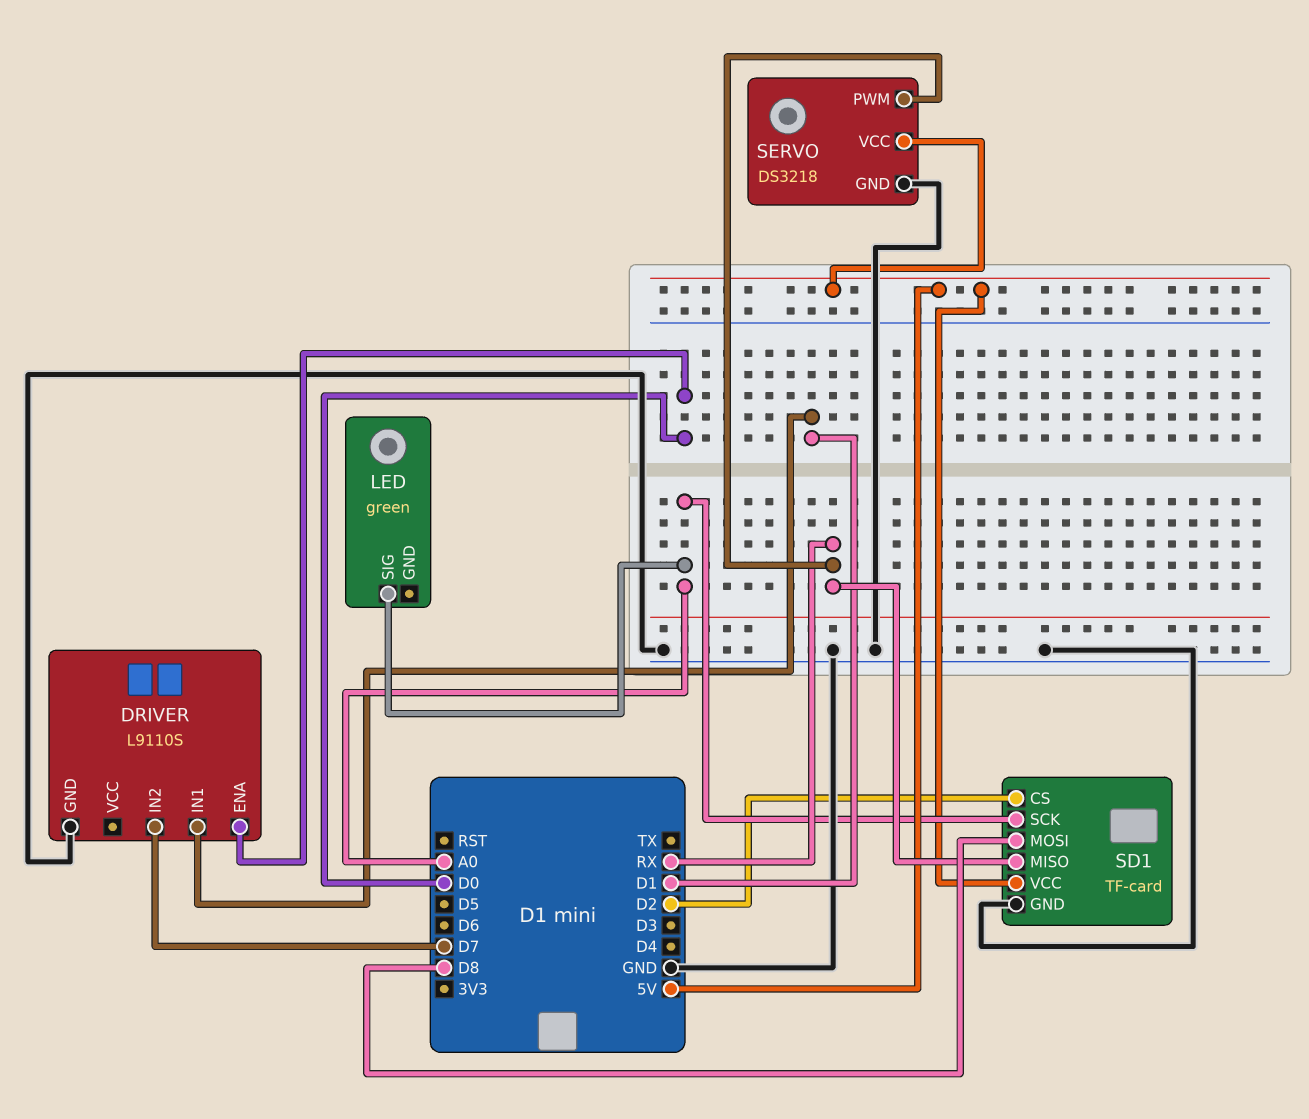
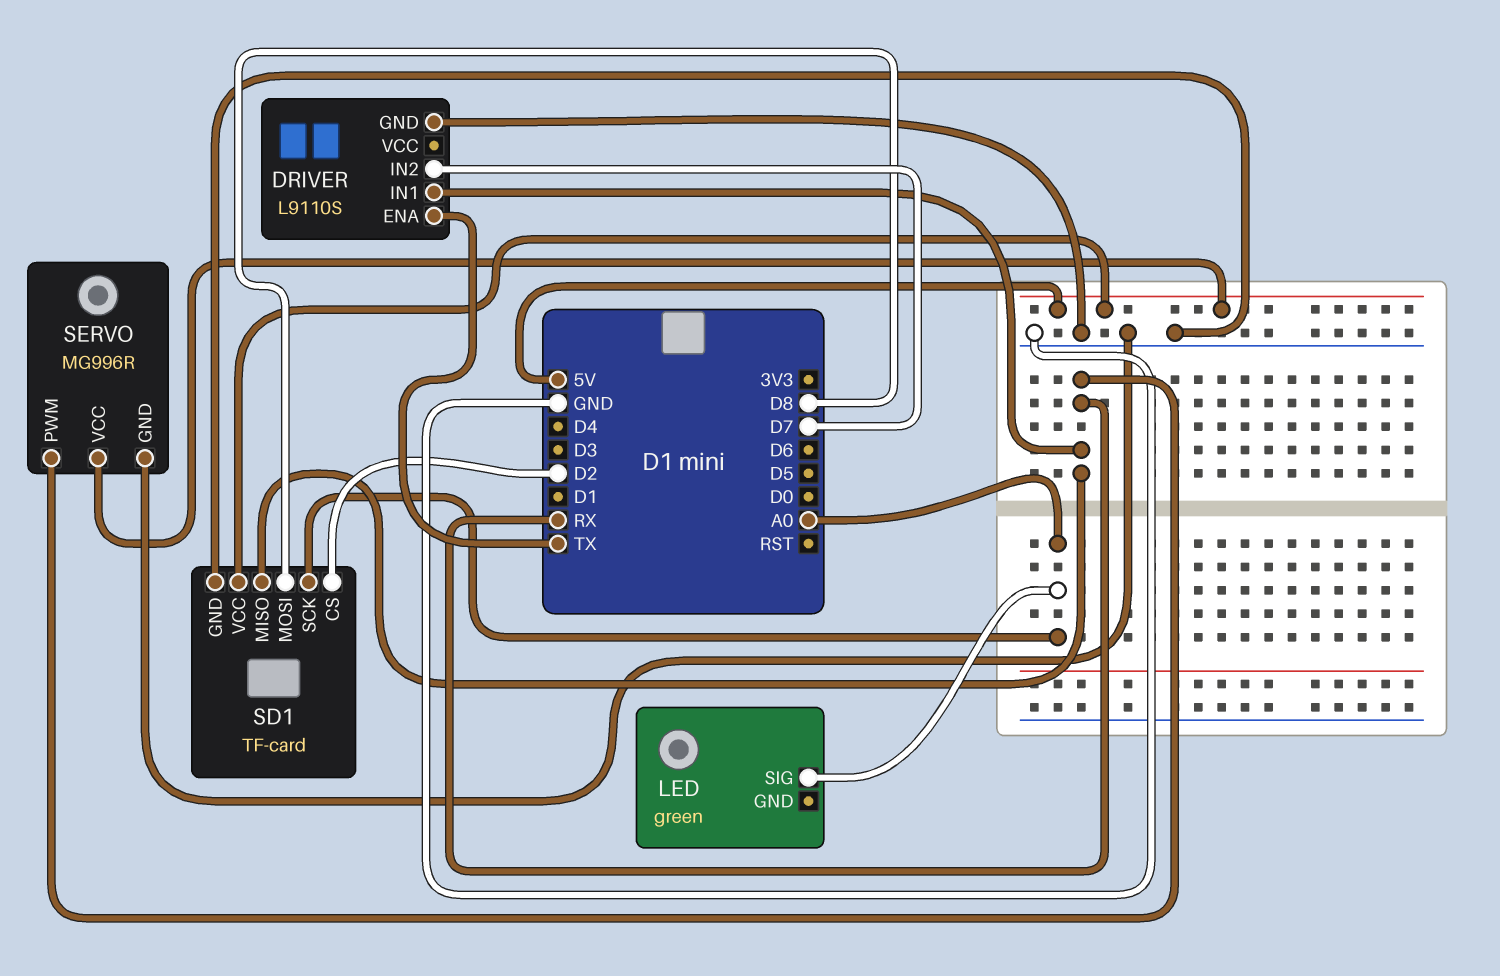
DRIVER pin ENA: D0 -> TX
DRIVER pin IN1: D1 -> RX
SERVO: DS3218 -> MG996R

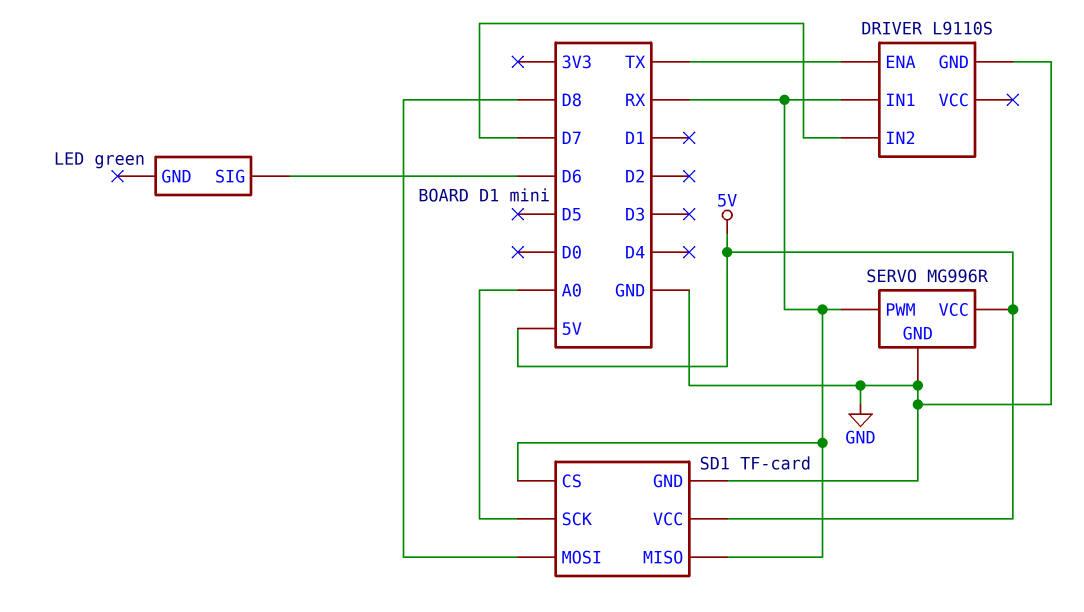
LED pin SIG: A0 -> D6
SD1 pin CS: D2 -> RX

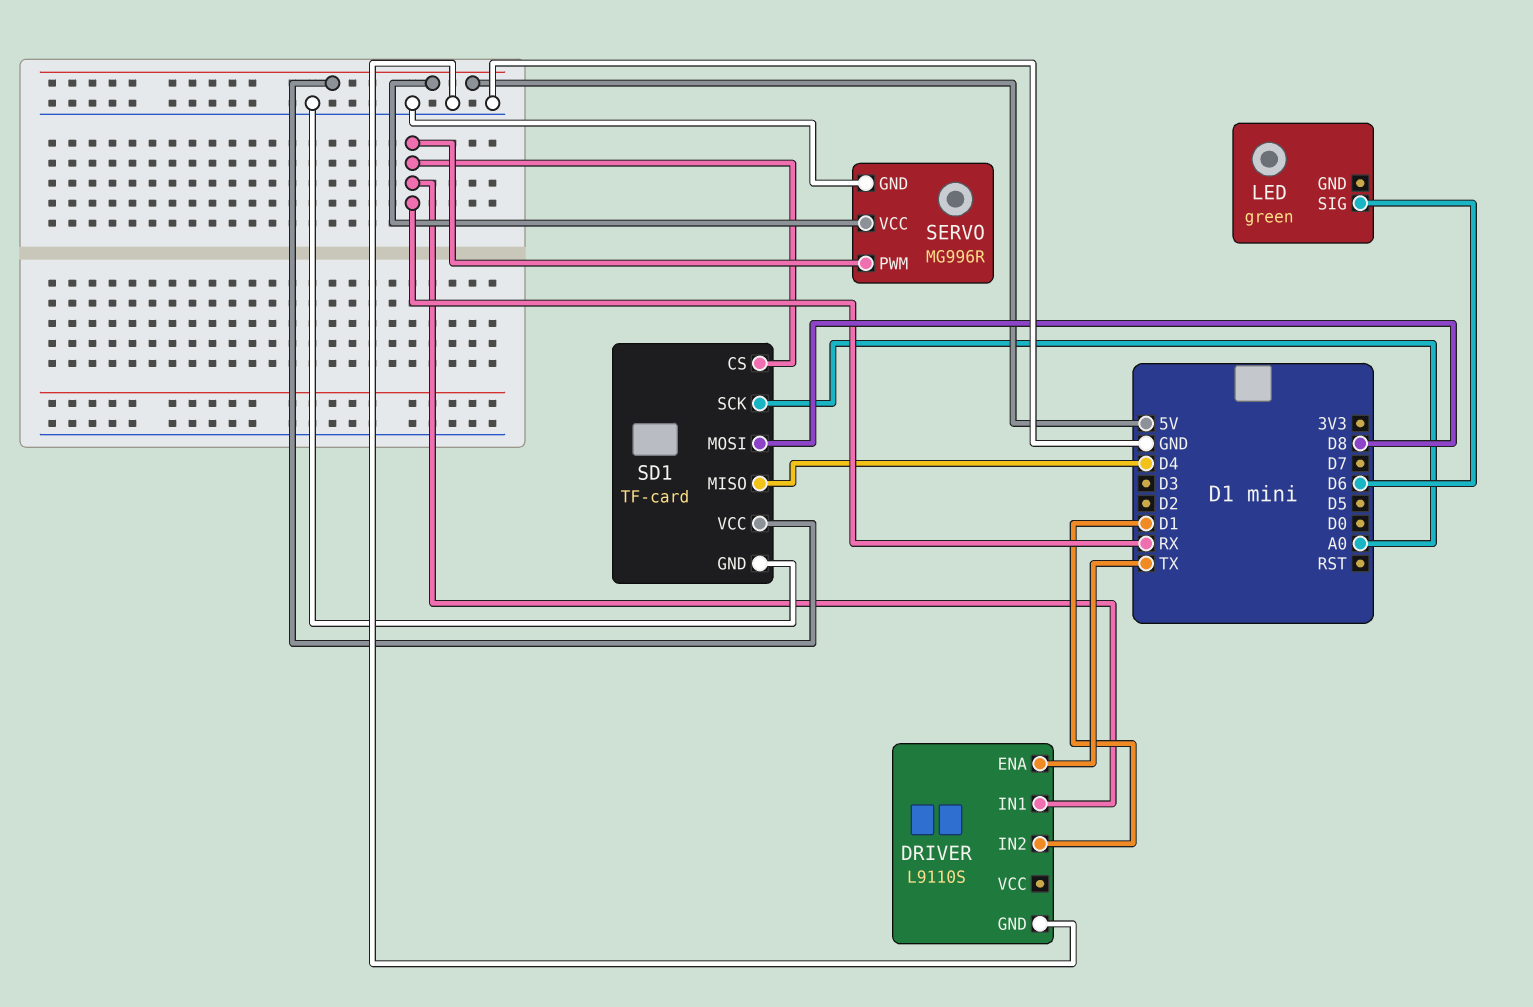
DRIVER pin IN2: D7 -> D1
SD1 pin MISO: RX -> D4

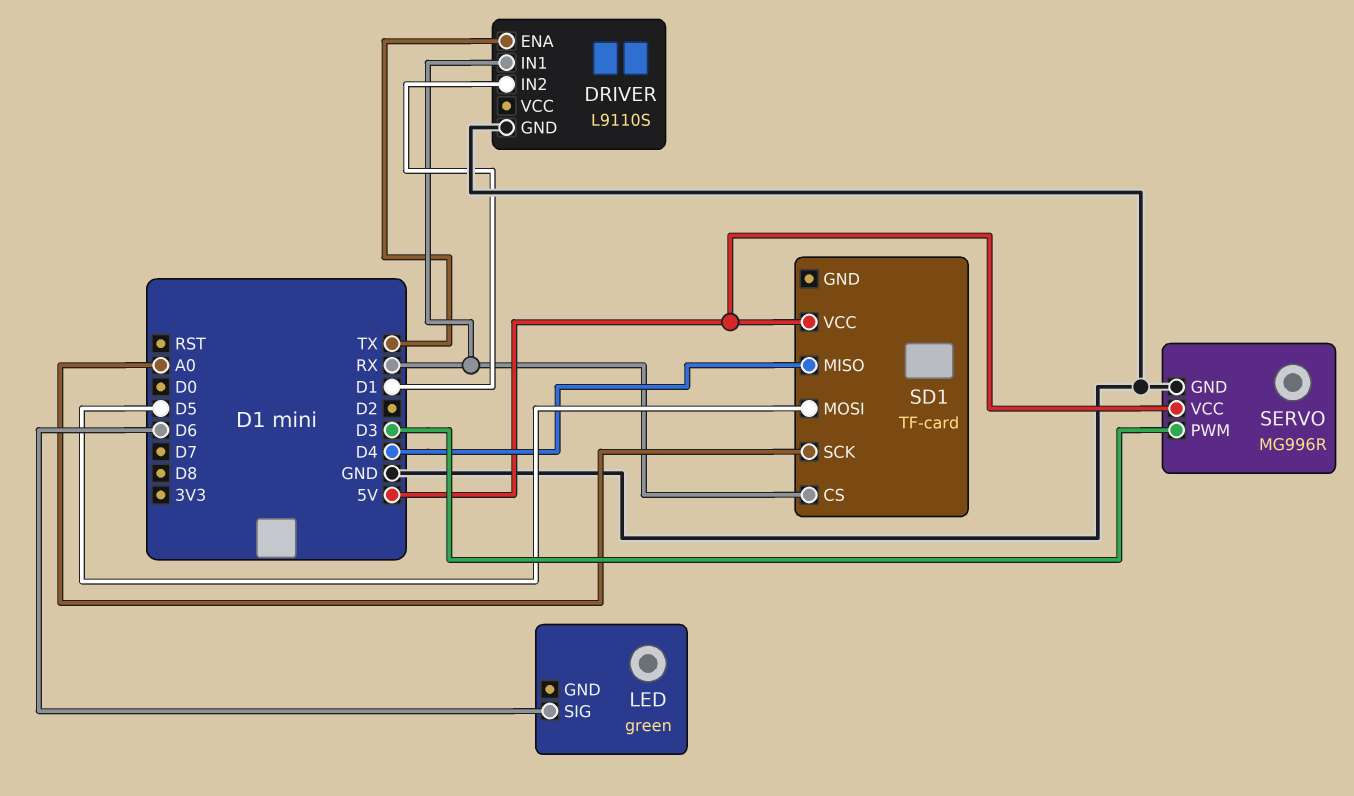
SD1 pin GND: GND -> none
SD1 pin MOSI: D8 -> D5
SERVO pin PWM: RX -> D3

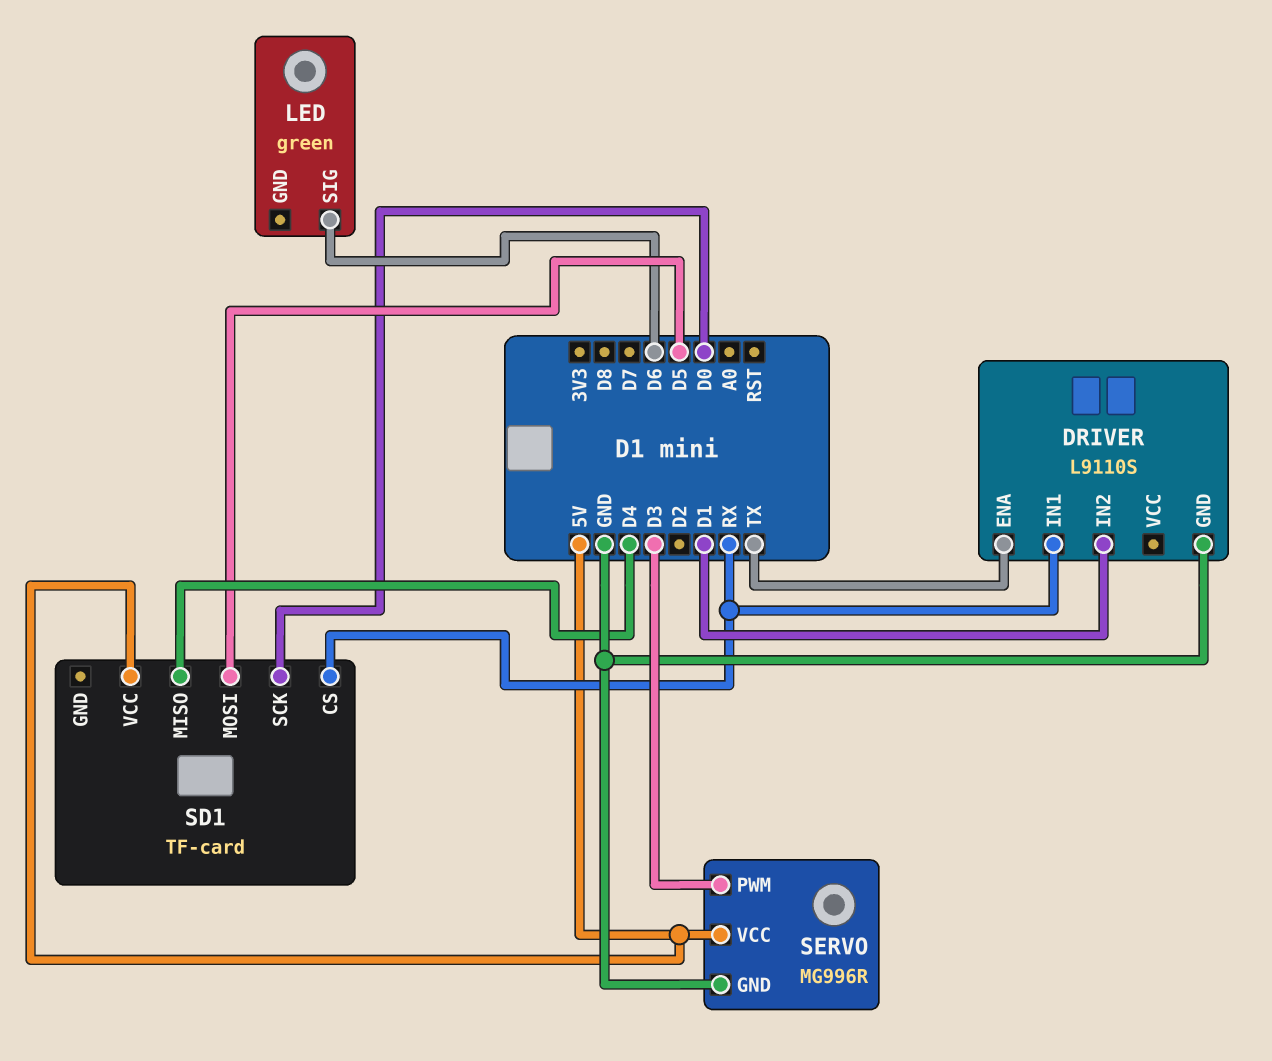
SD1 pin SCK: A0 -> D0

